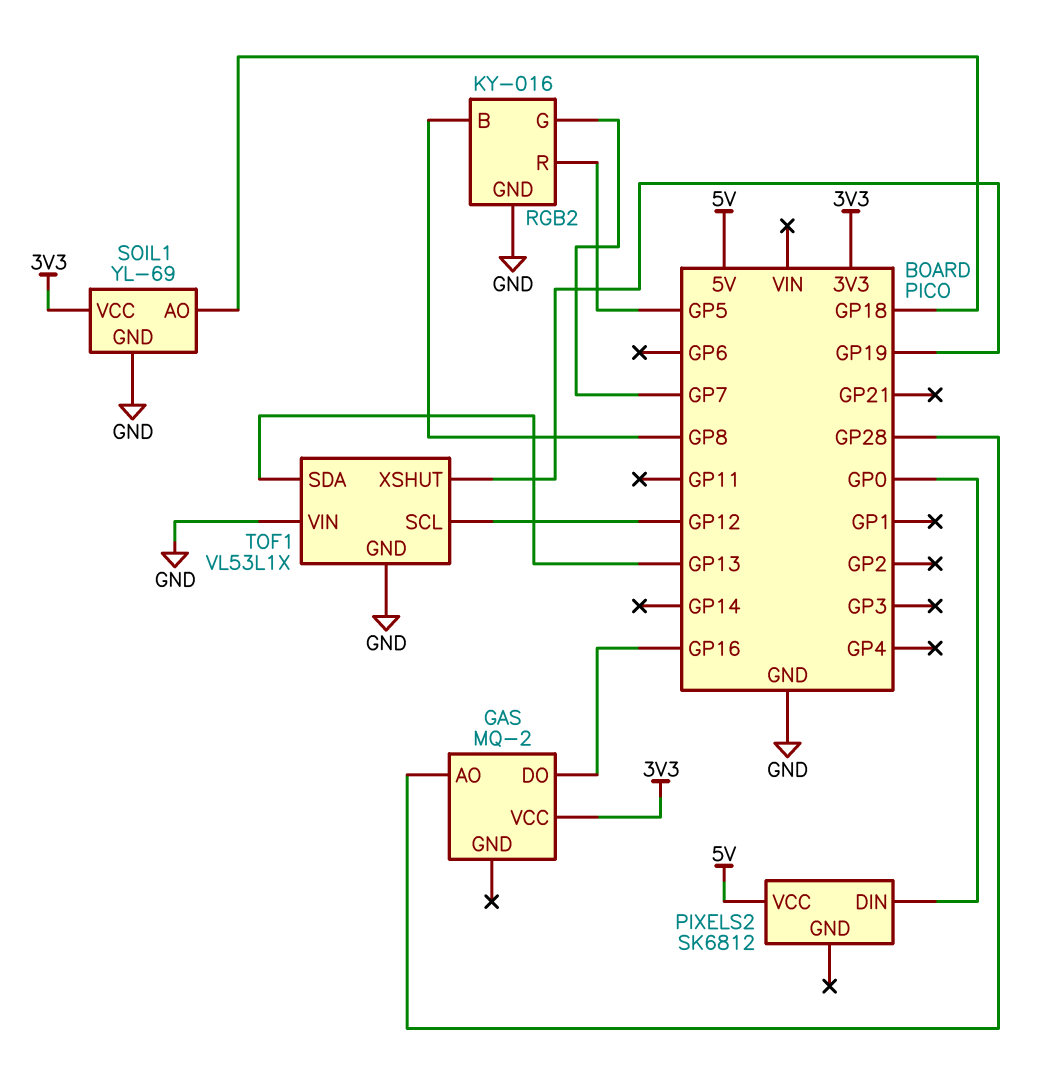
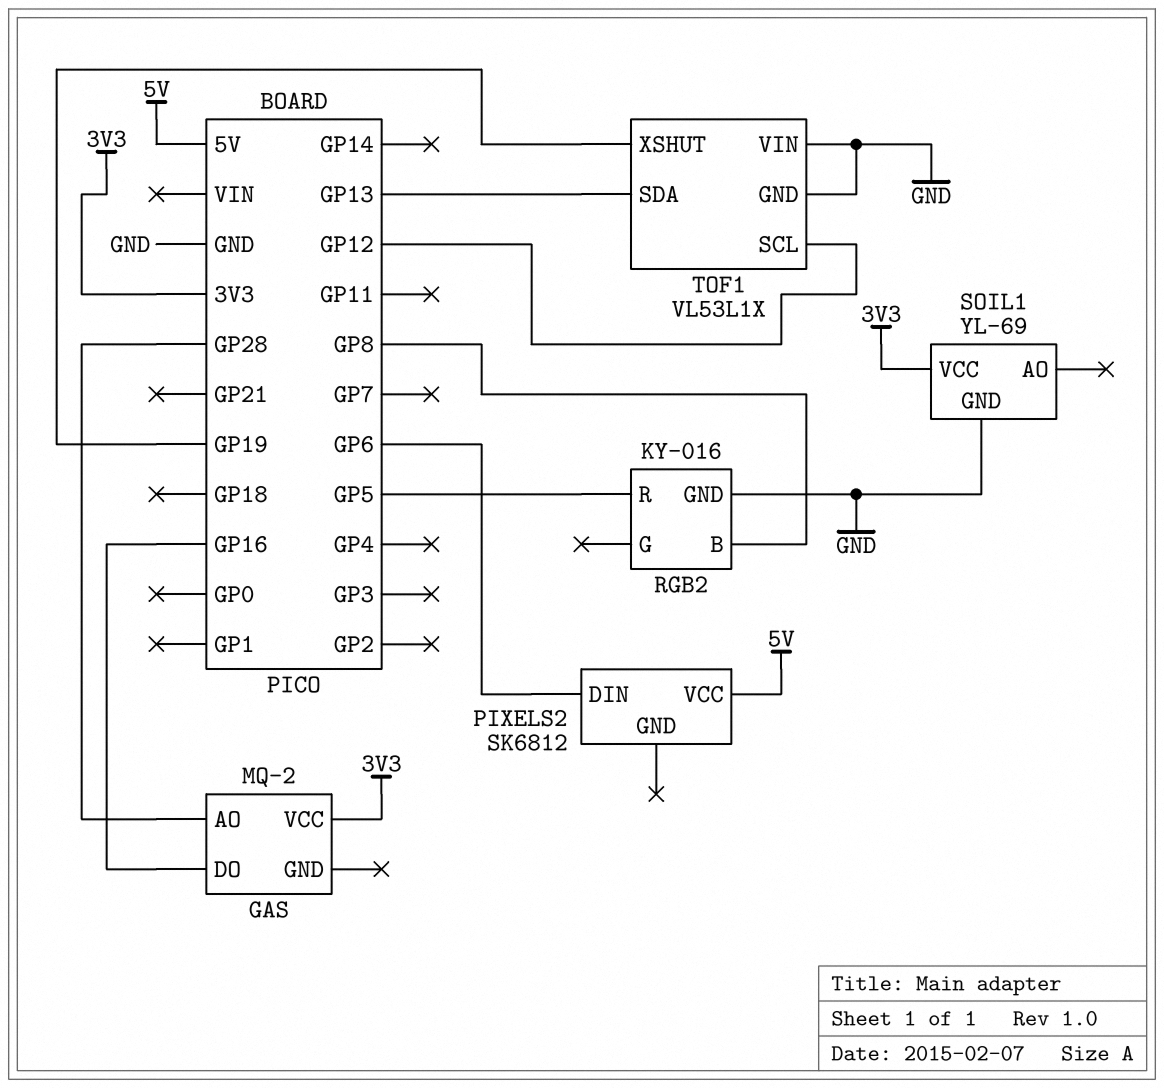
PIXELS2 pin DIN: GP0 -> GP6
RGB2 pin G: GP7 -> none
SOIL1 pin AO: GP18 -> none

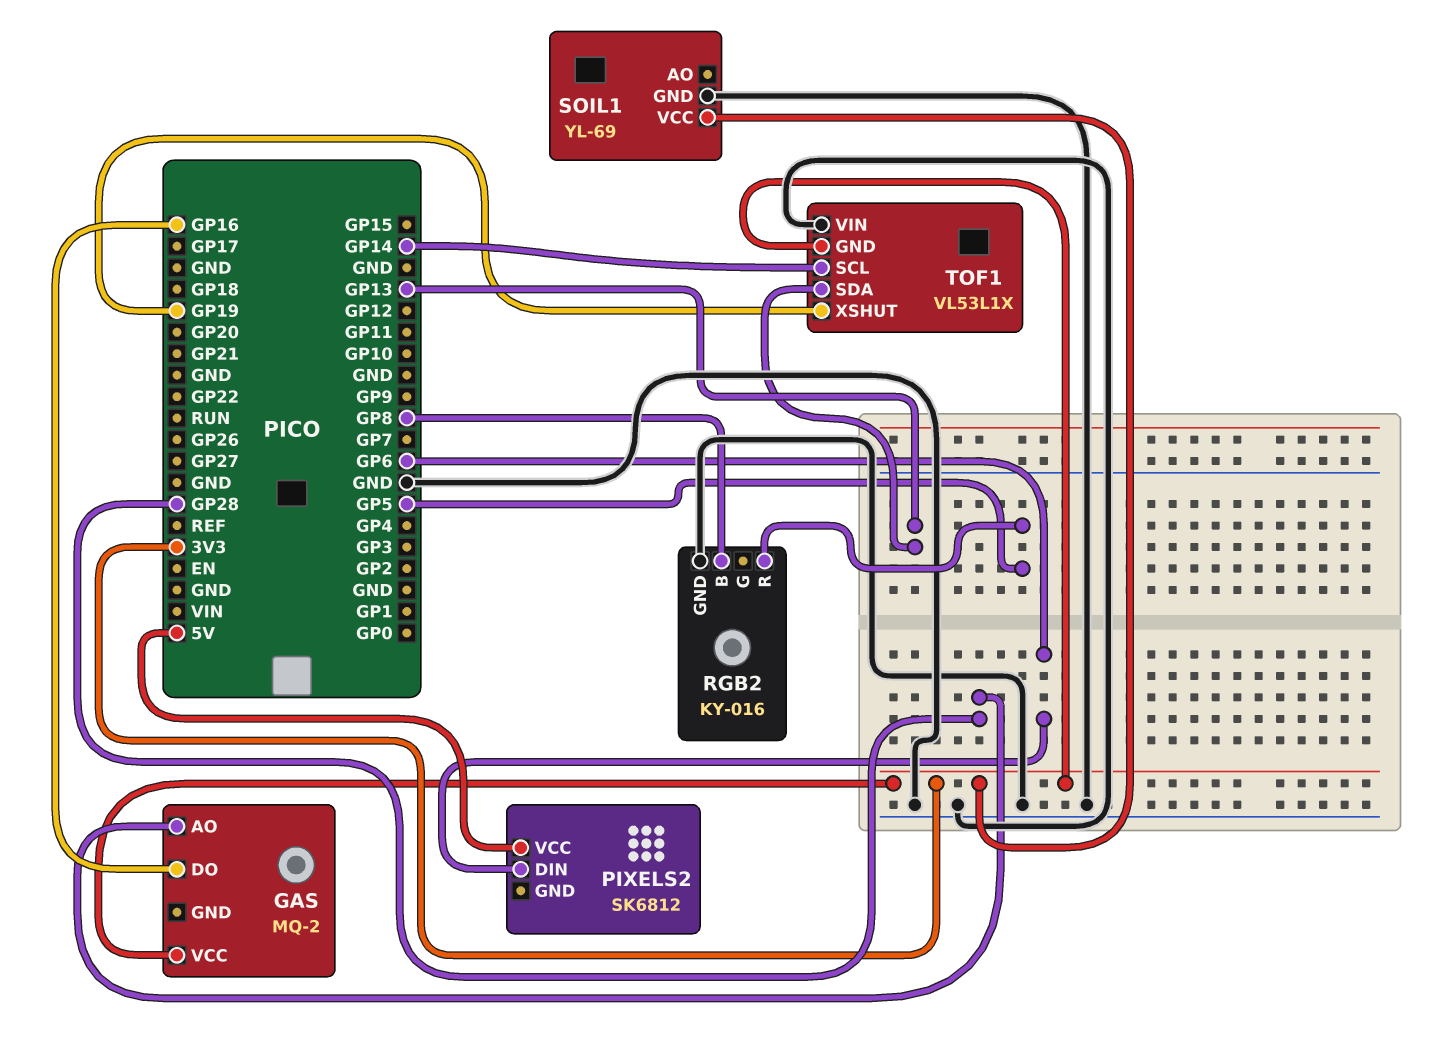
TOF1 pin GND: GND -> 3V3
TOF1 pin SCL: GP12 -> GP14

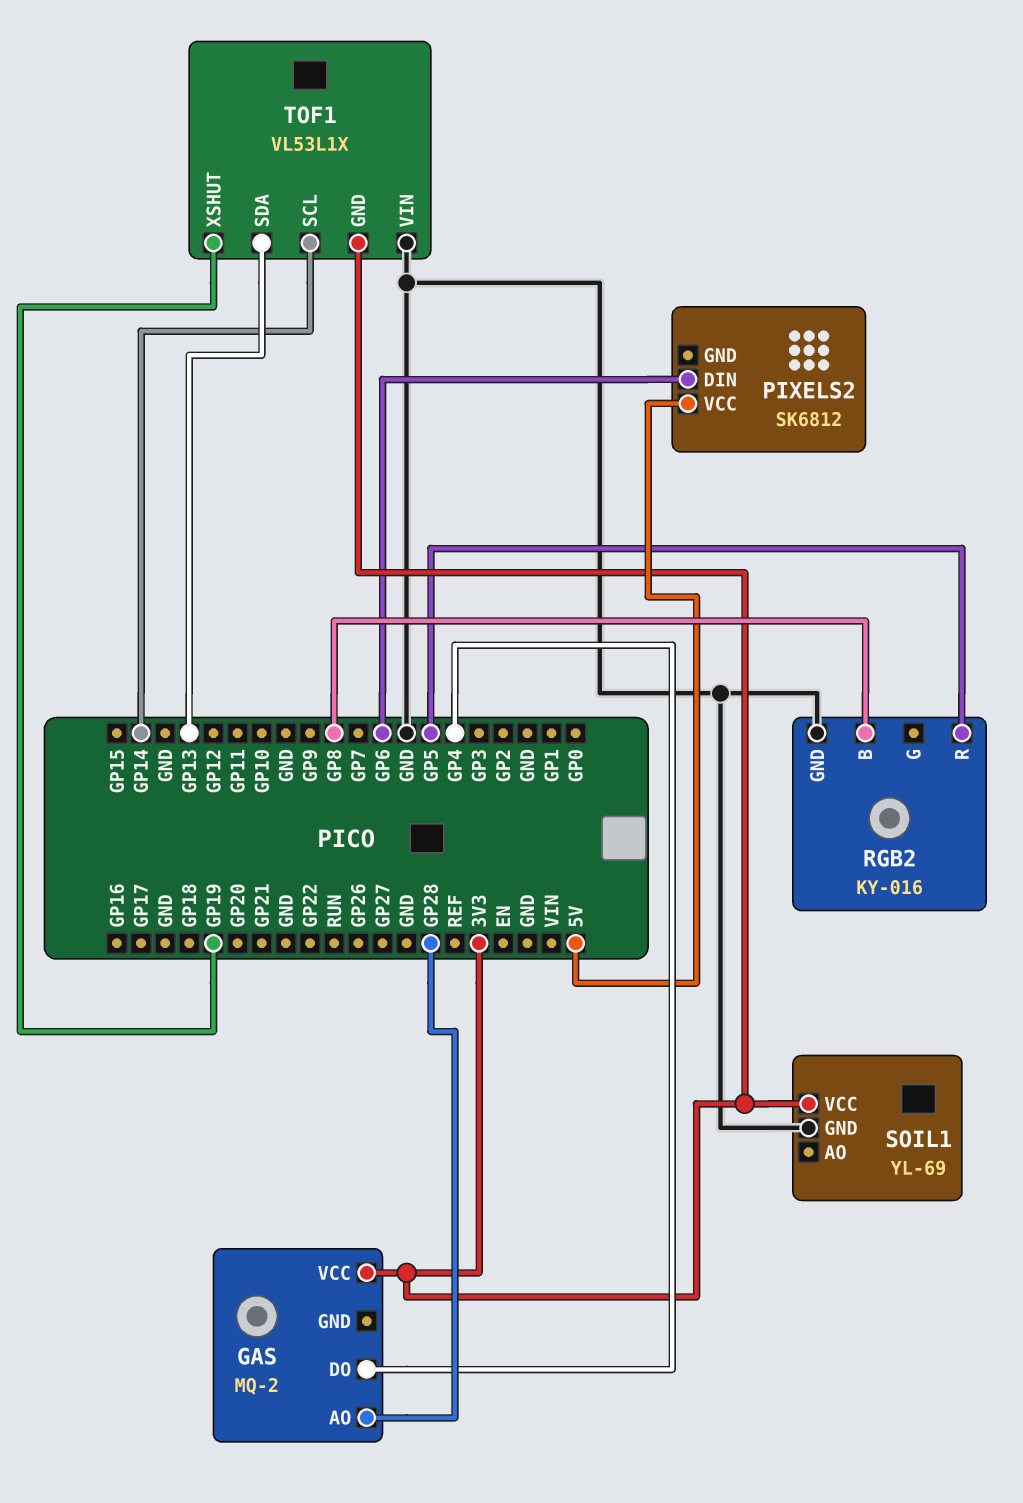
GAS pin DO: GP16 -> GP4

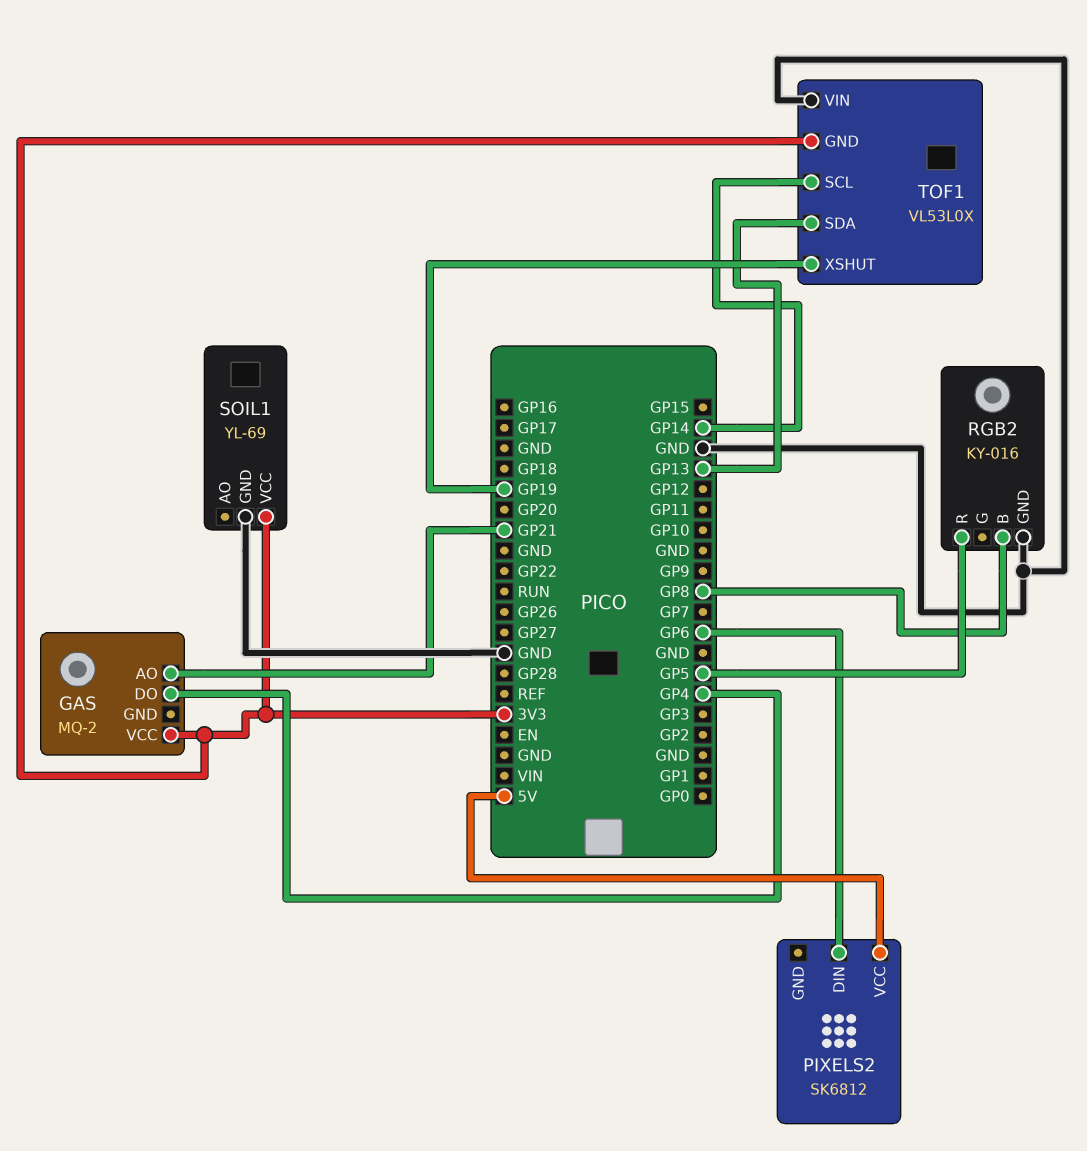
GAS pin AO: GP28 -> GP21
TOF1: VL53L1X -> VL53L0X

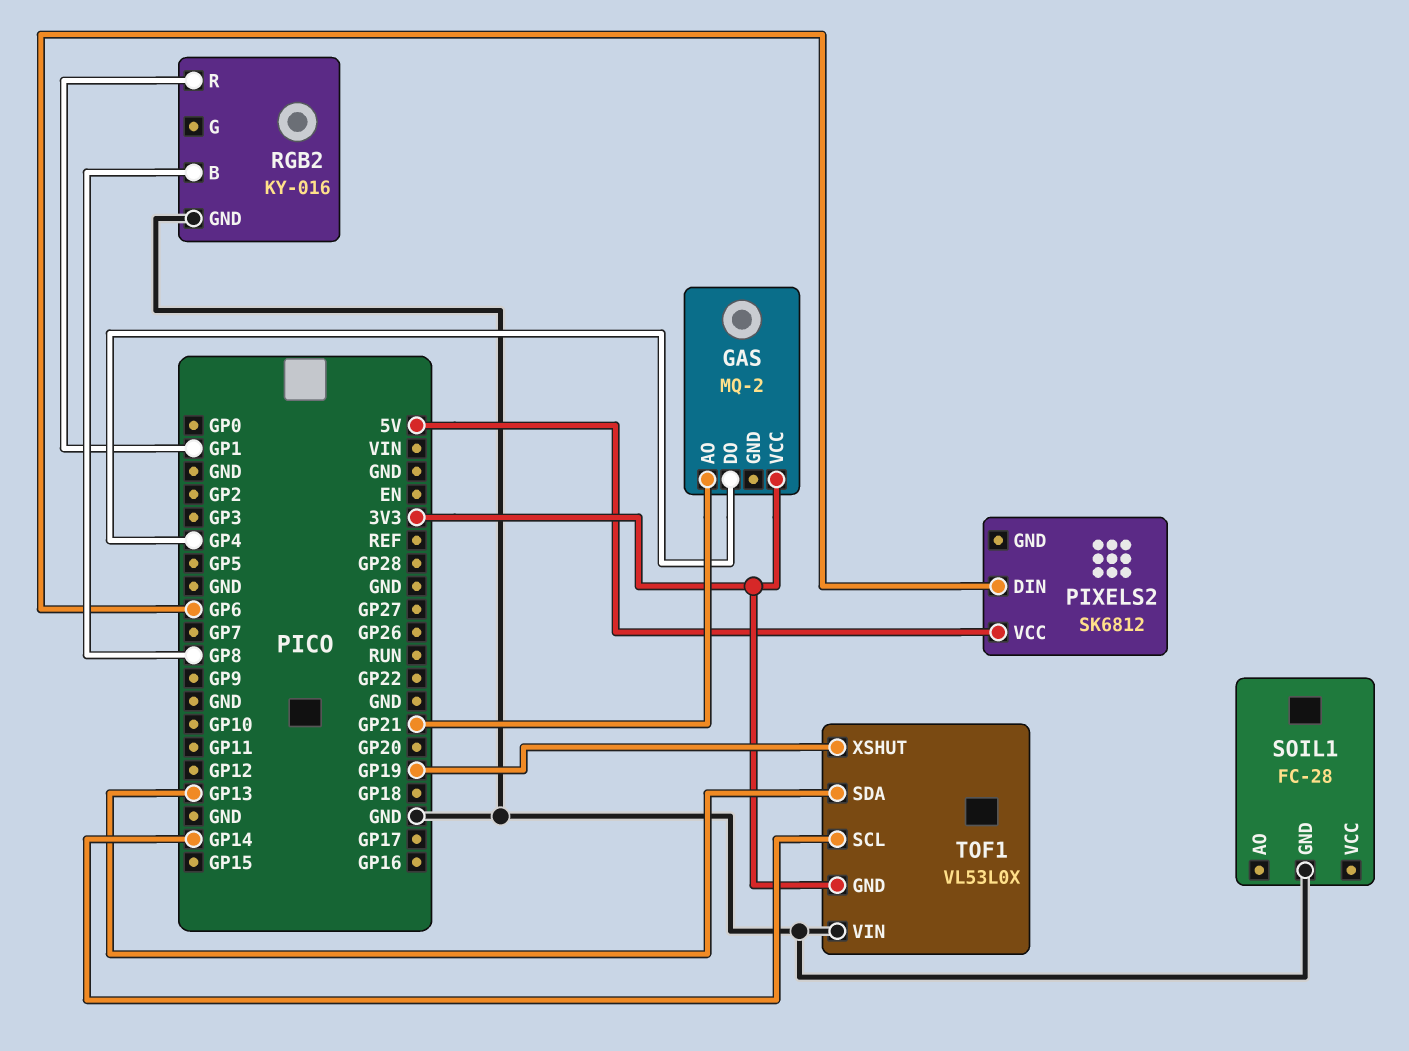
RGB2 pin R: GP5 -> GP1
SOIL1: YL-69 -> FC-28
SOIL1 pin VCC: 3V3 -> none

